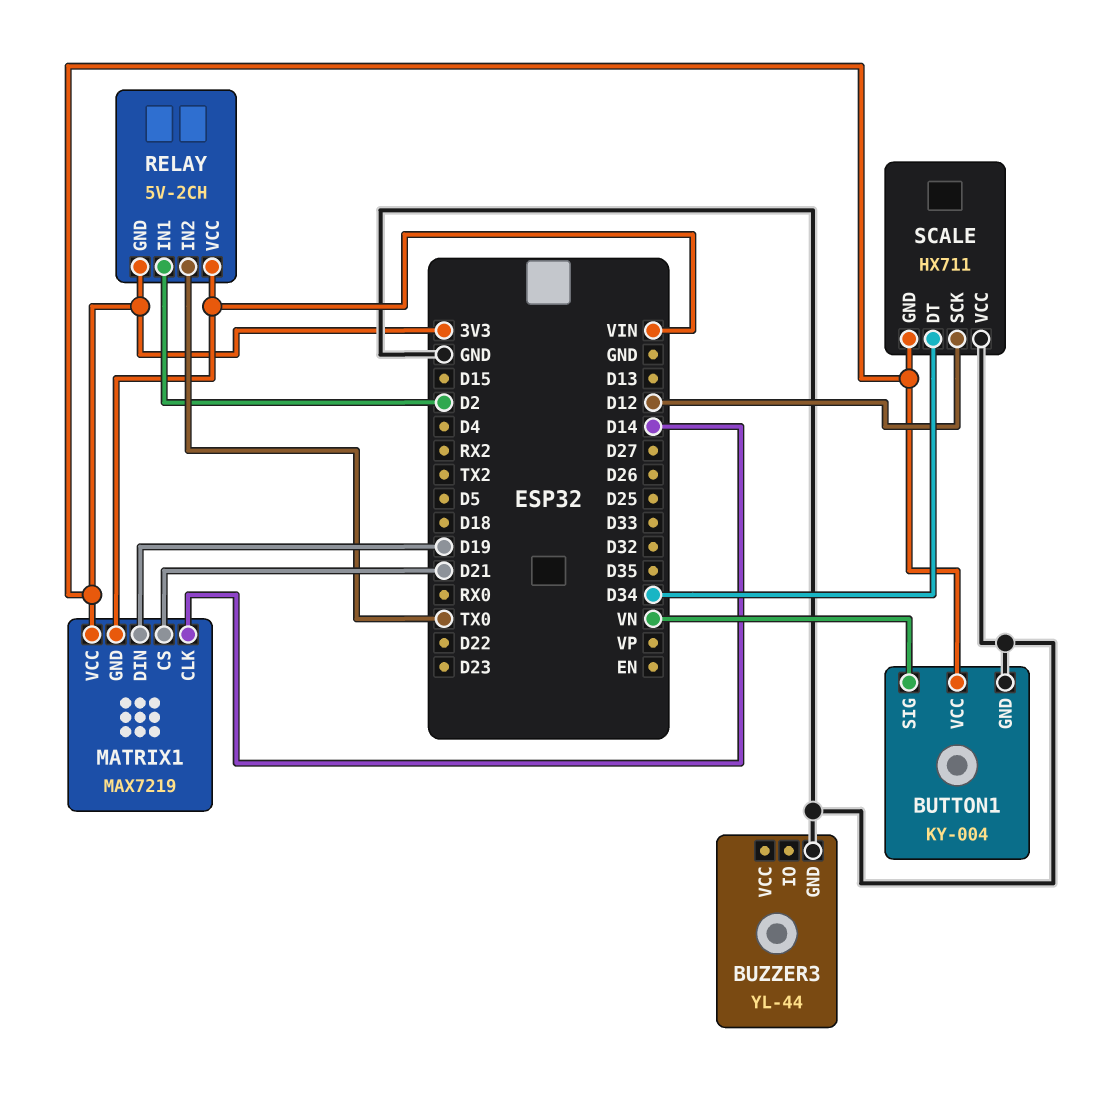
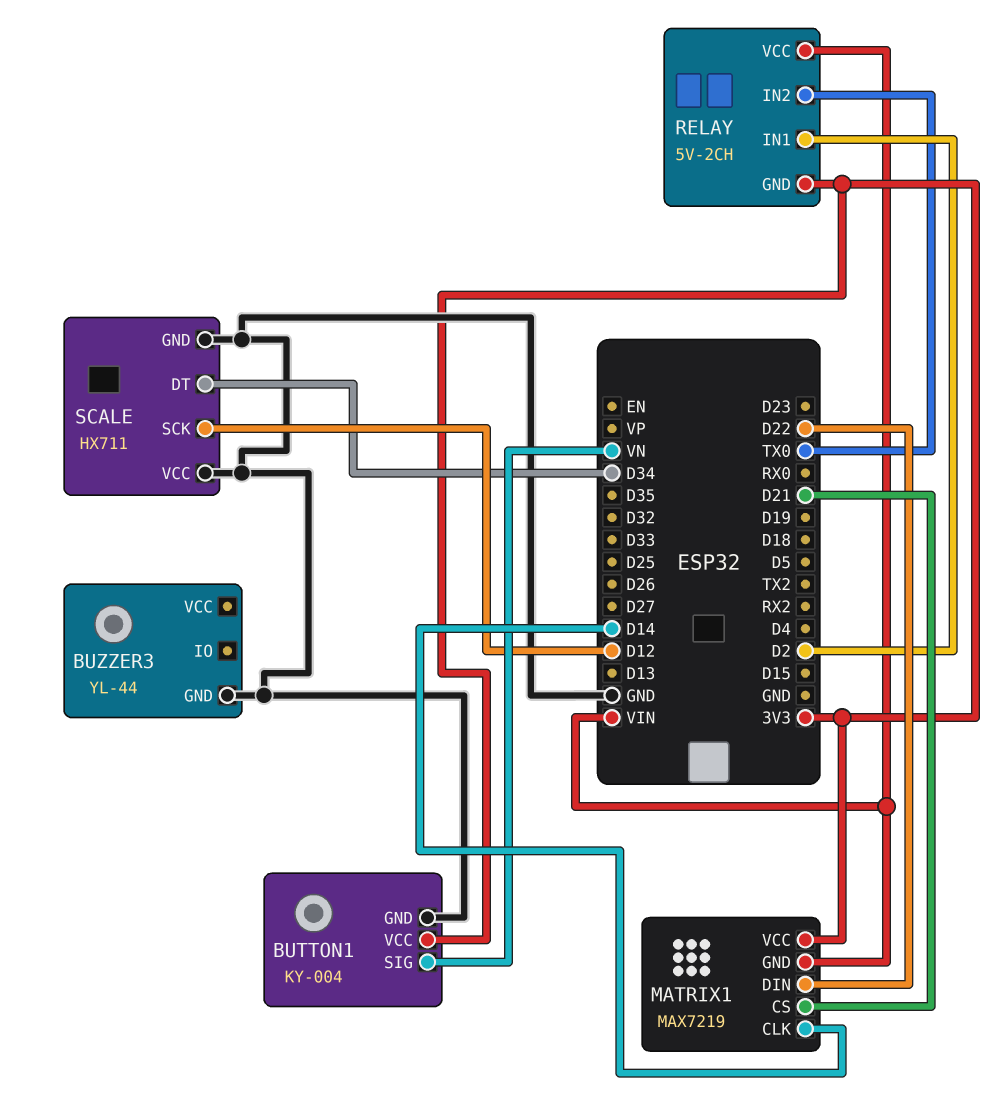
MATRIX1 pin DIN: D19 -> D22
SCALE pin GND: 3V3 -> GND

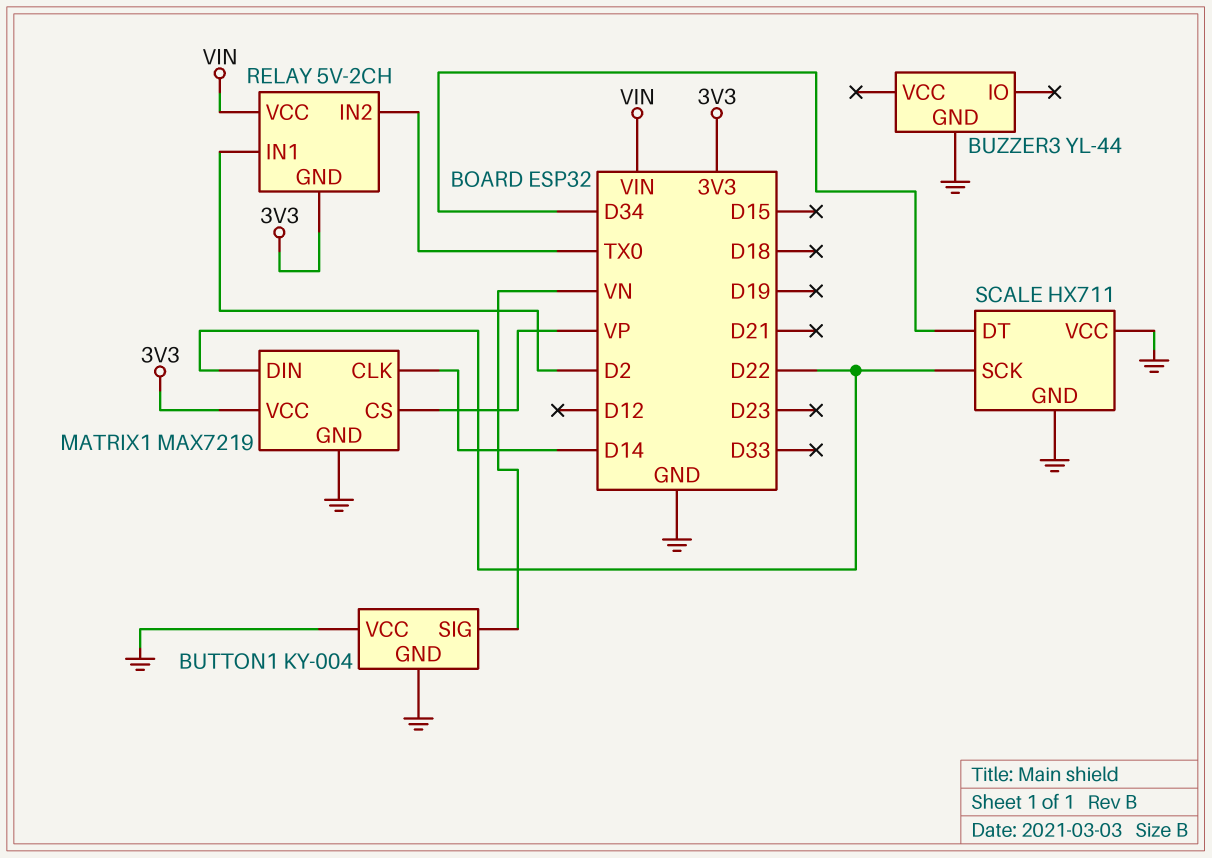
BUTTON1 pin VCC: 3V3 -> GND
MATRIX1 pin CS: D21 -> VP
MATRIX1 pin GND: VIN -> GND
SCALE pin SCK: D12 -> D22

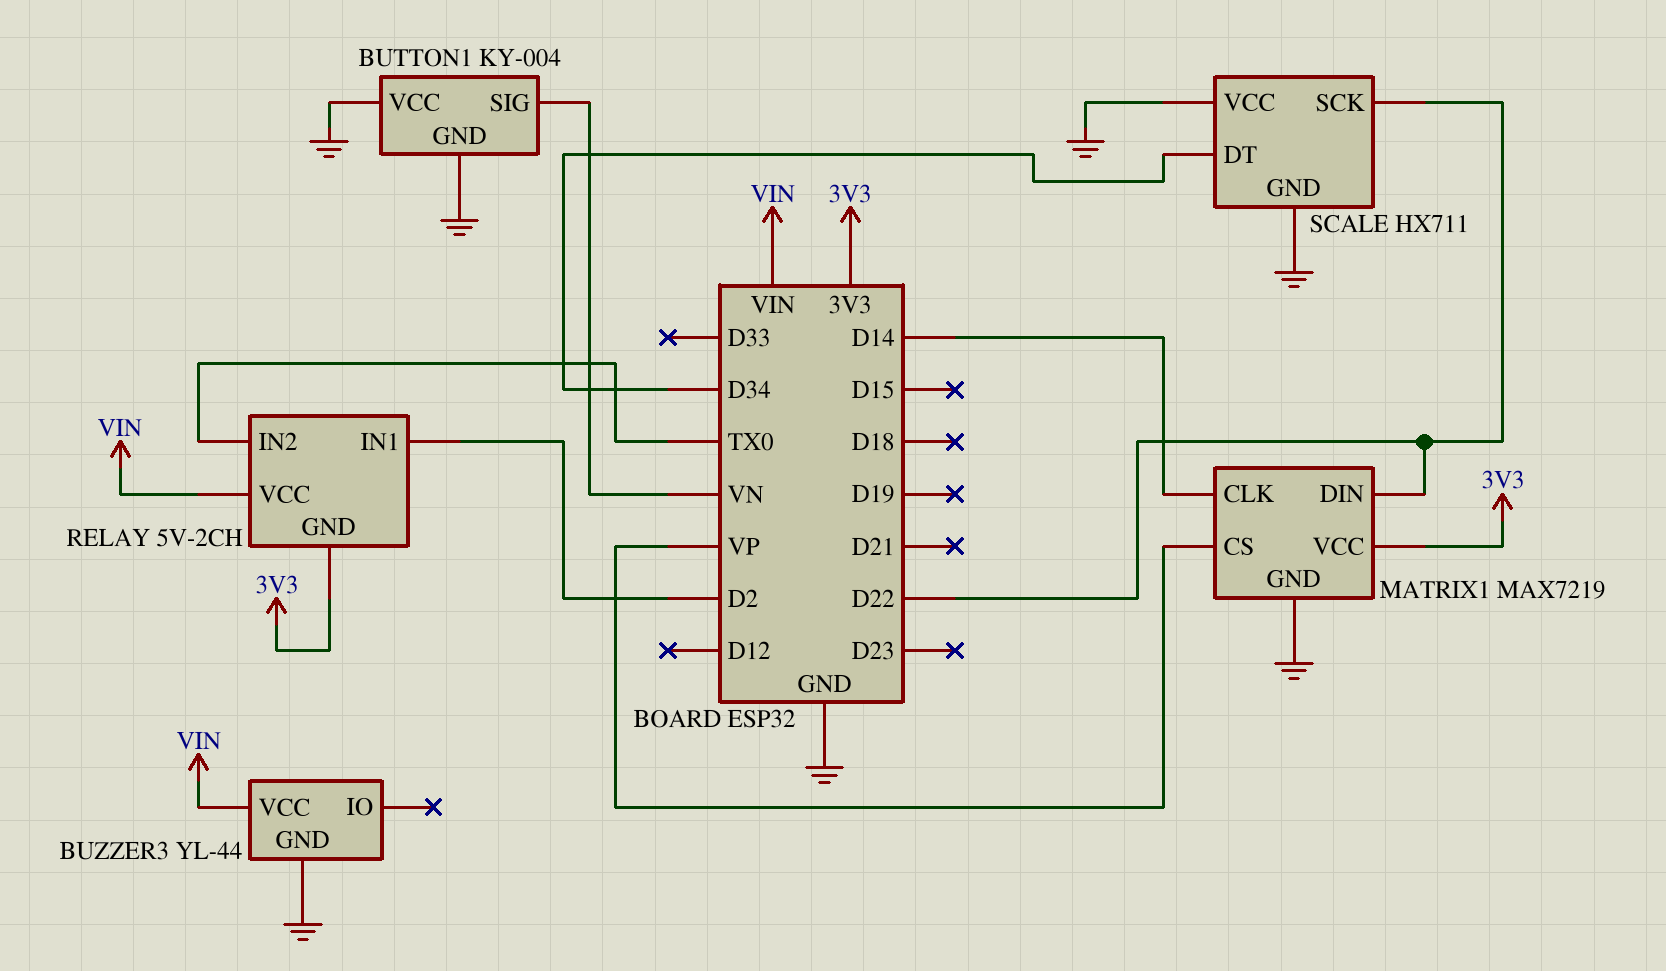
BUZZER3 pin VCC: none -> VIN

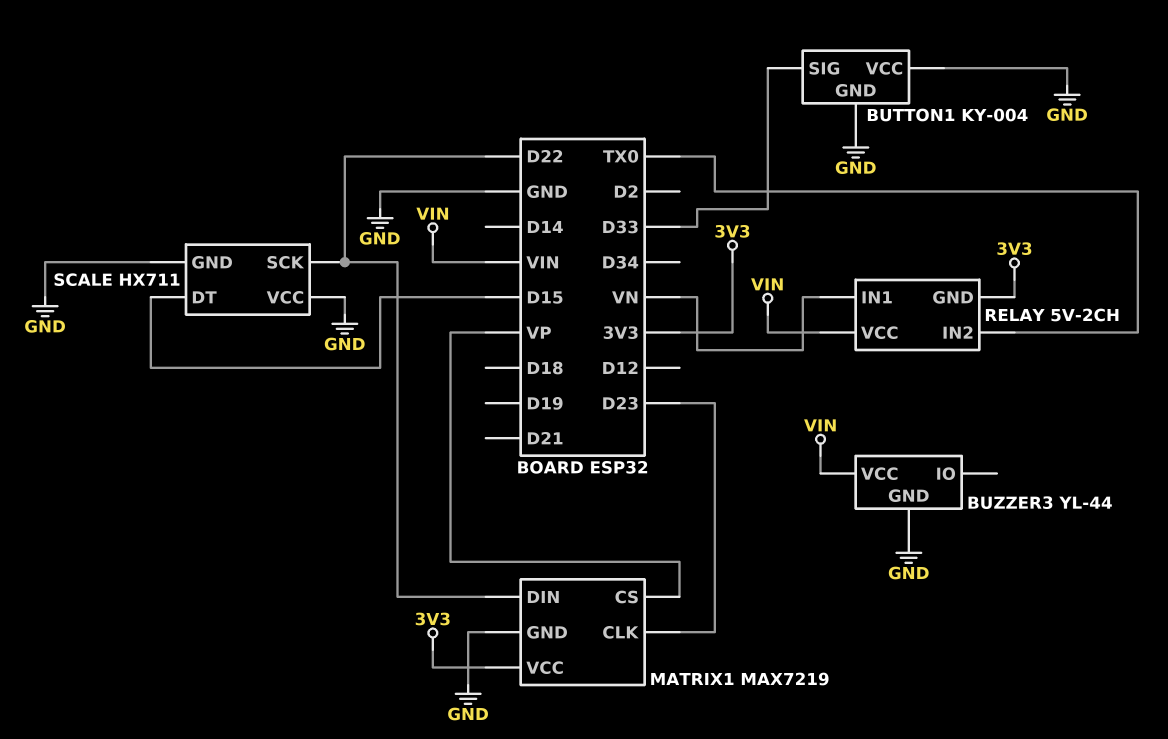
BUTTON1 pin SIG: VN -> D33
MATRIX1 pin CLK: D14 -> D23
RELAY pin IN1: D2 -> VN
SCALE pin DT: D34 -> D15

